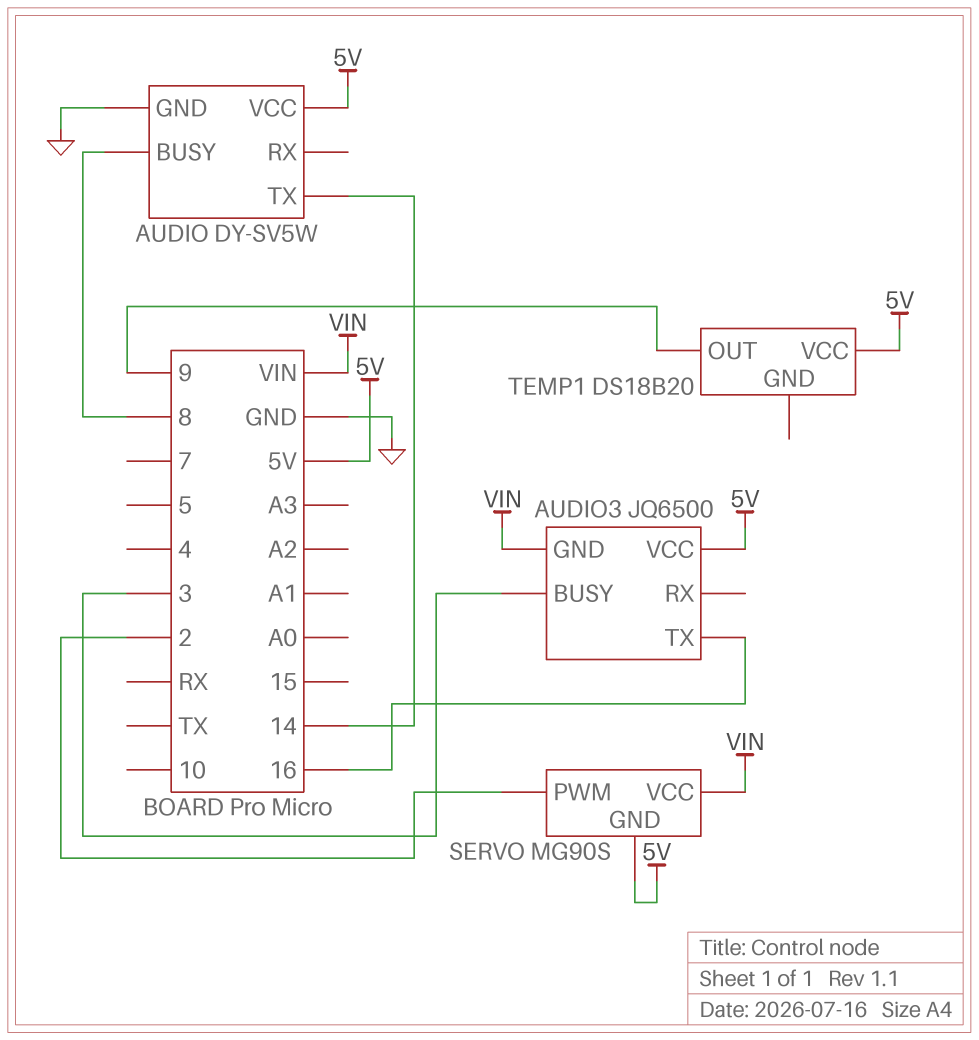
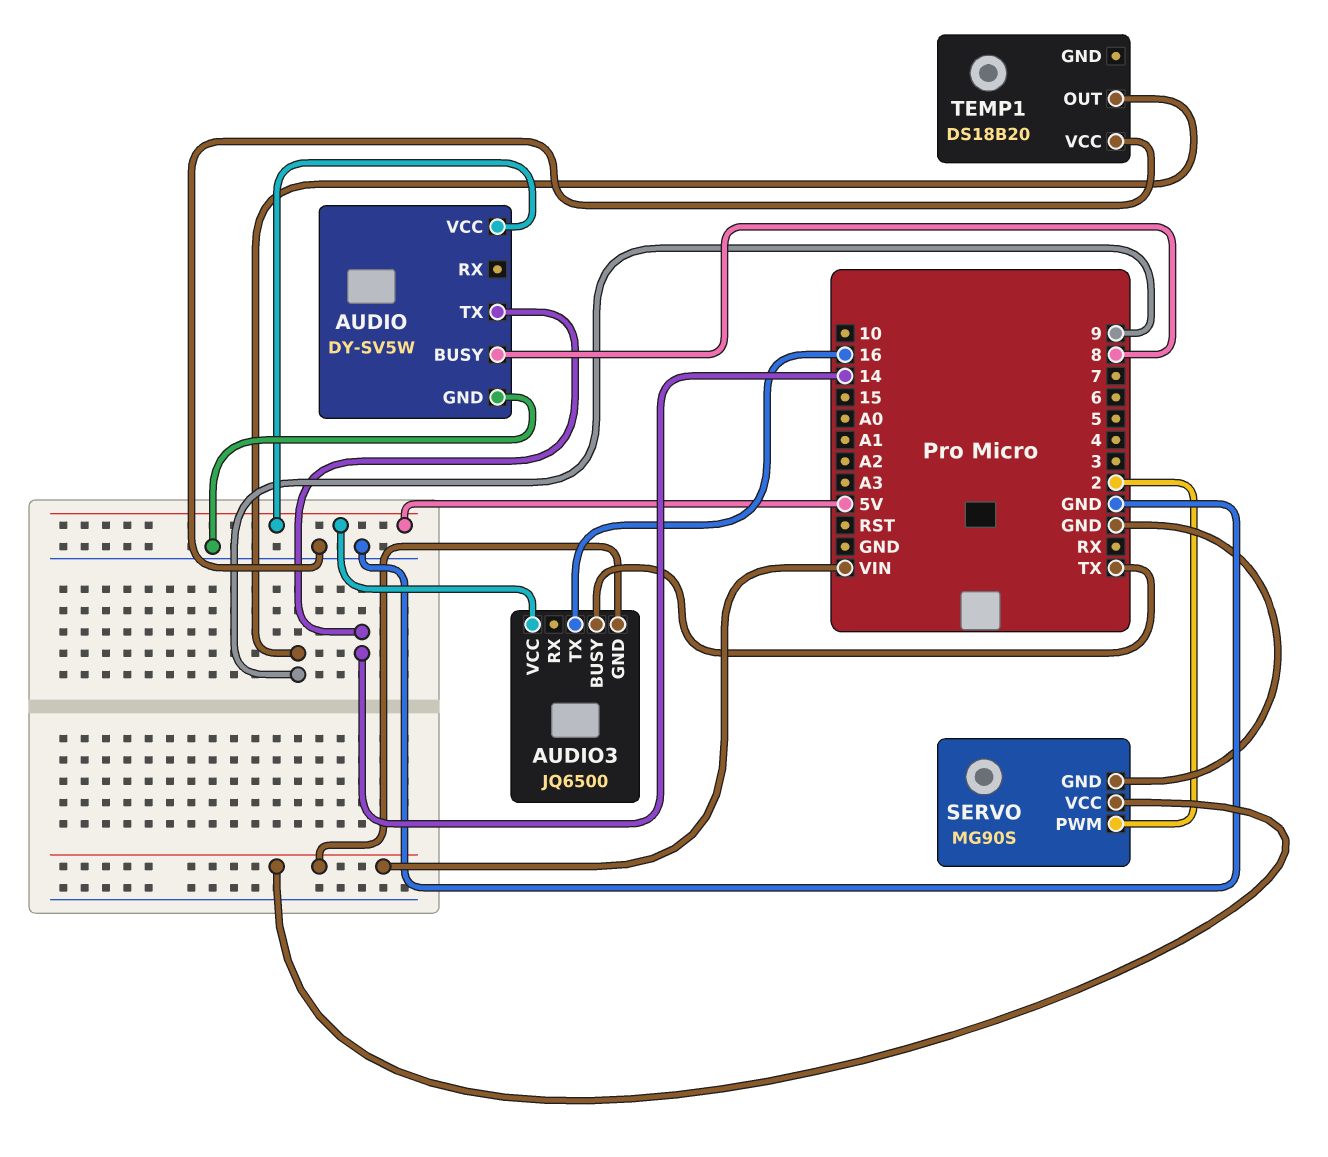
AUDIO3 pin BUSY: 3 -> TX
SERVO pin GND: 5V -> GND
TEMP1 pin VCC: 5V -> GND

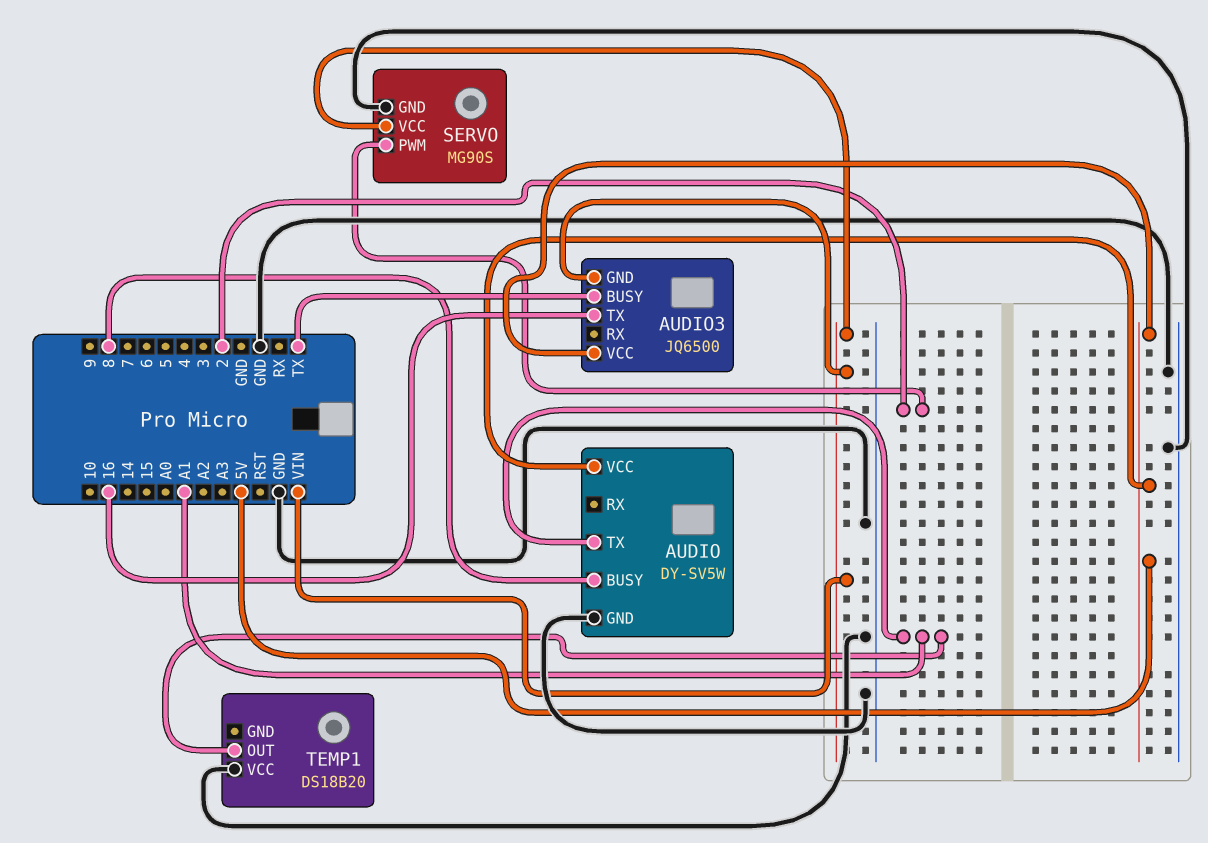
AUDIO pin TX: 14 -> A1
TEMP1 pin OUT: 9 -> A1

